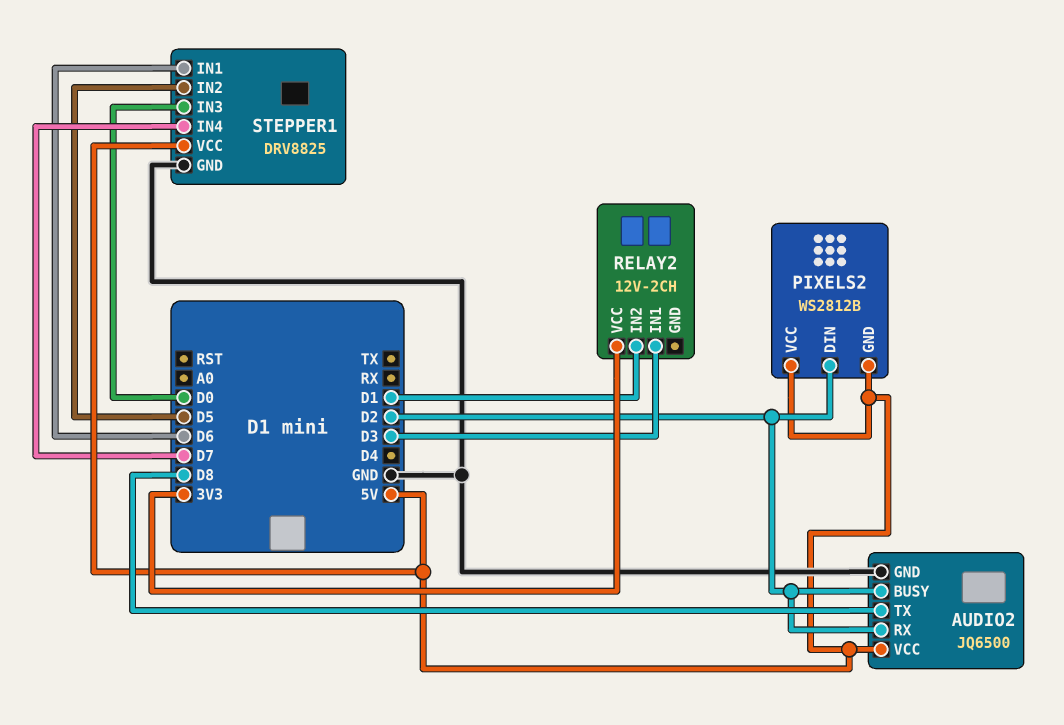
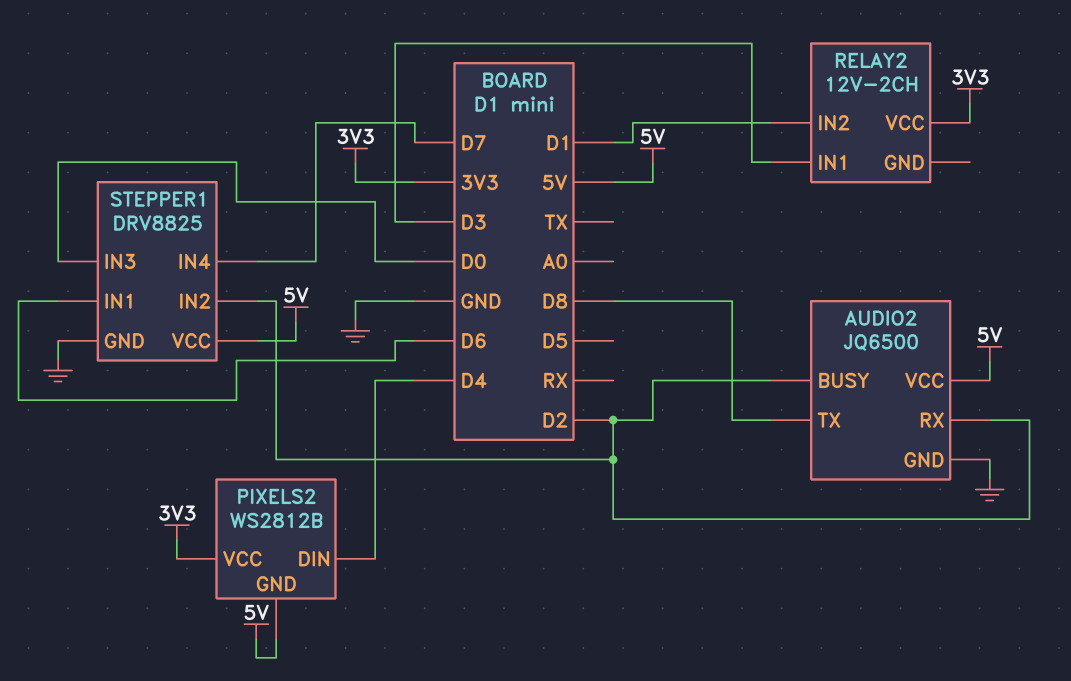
PIXELS2 pin DIN: D2 -> D4
PIXELS2 pin VCC: 5V -> 3V3
STEPPER1 pin IN2: D5 -> D2

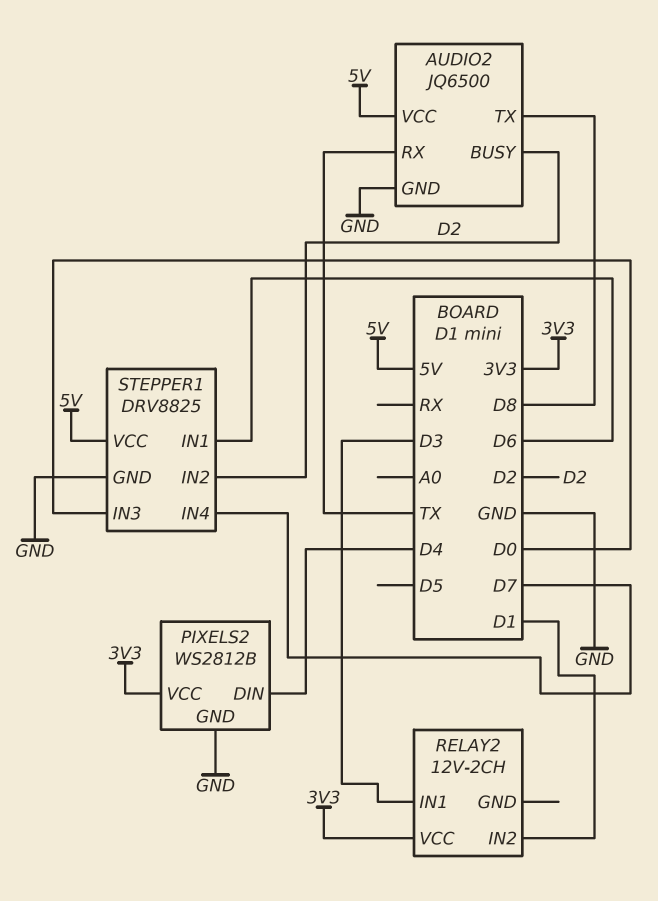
AUDIO2 pin RX: D2 -> TX
PIXELS2 pin GND: 5V -> GND

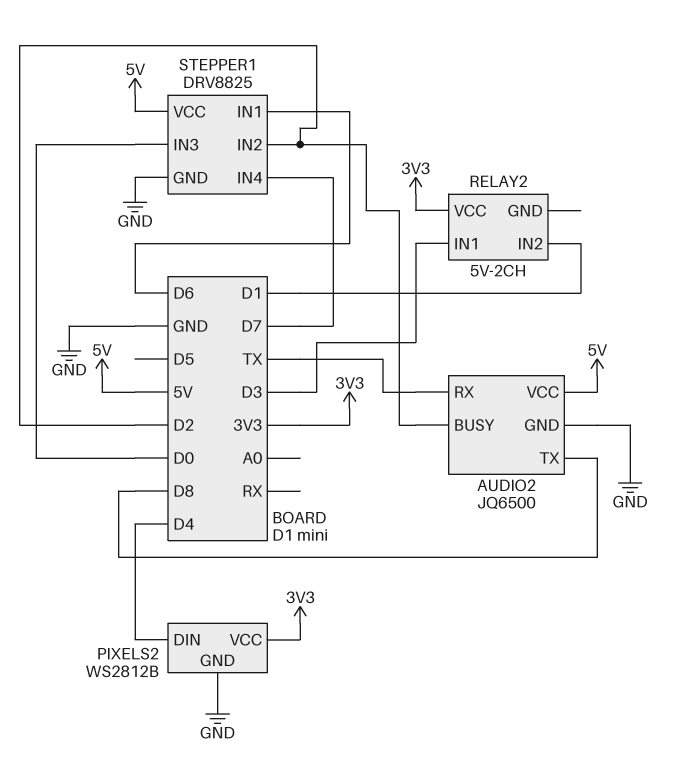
RELAY2: 12V-2CH -> 5V-2CH

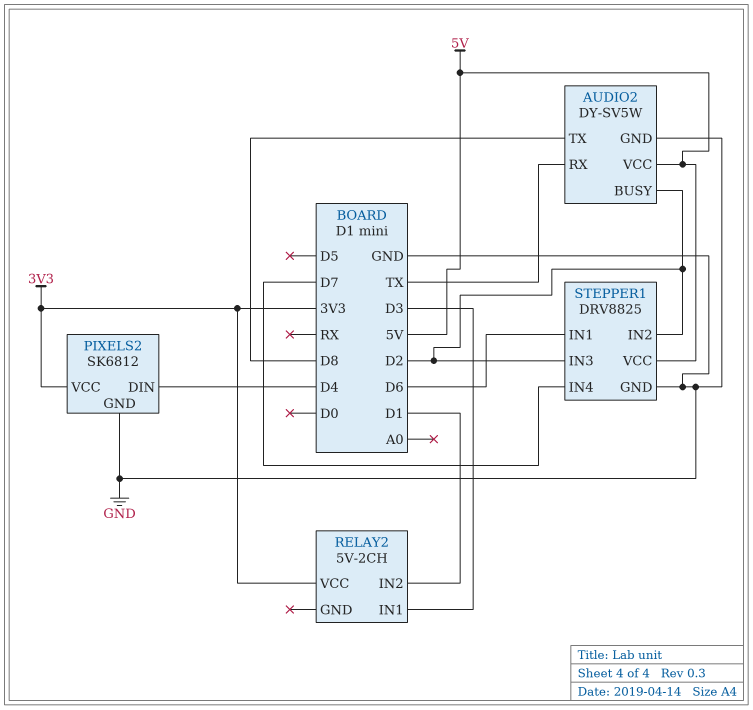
AUDIO2: JQ6500 -> DY-SV5W
PIXELS2: WS2812B -> SK6812
STEPPER1 pin IN3: D0 -> D2

